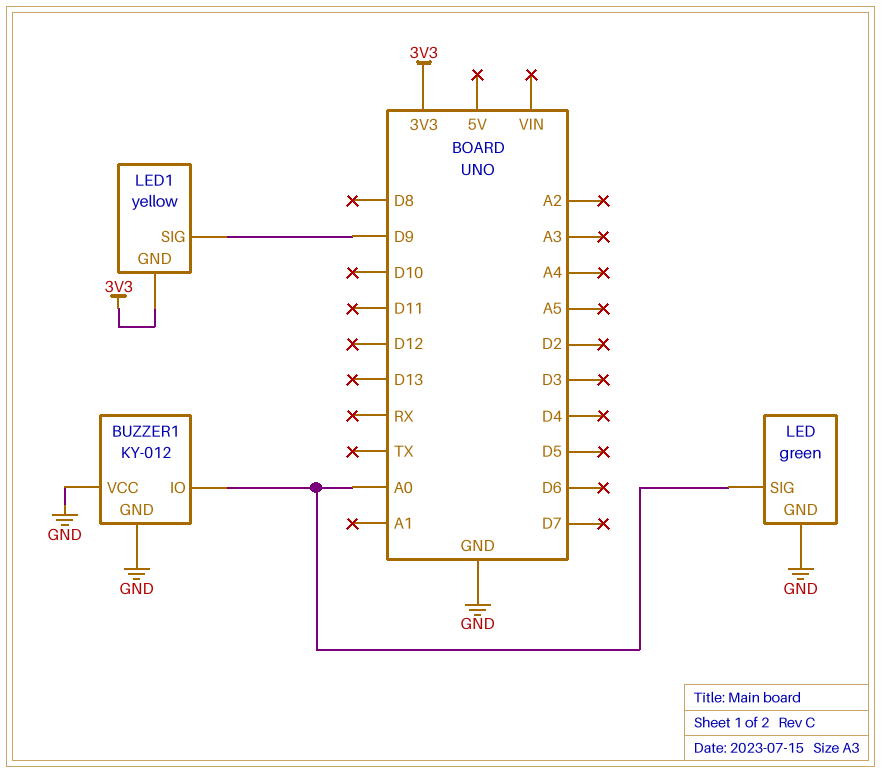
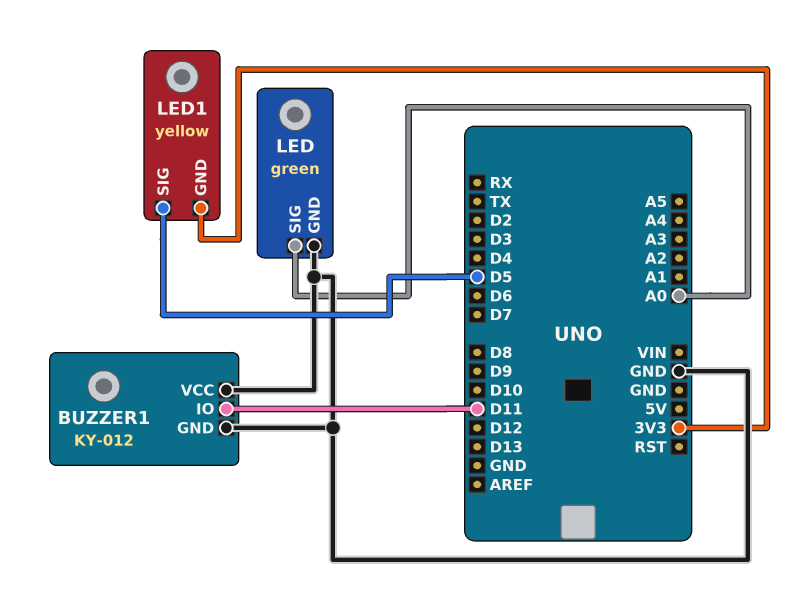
BUZZER1 pin IO: A0 -> D11
LED1 pin SIG: D9 -> D5

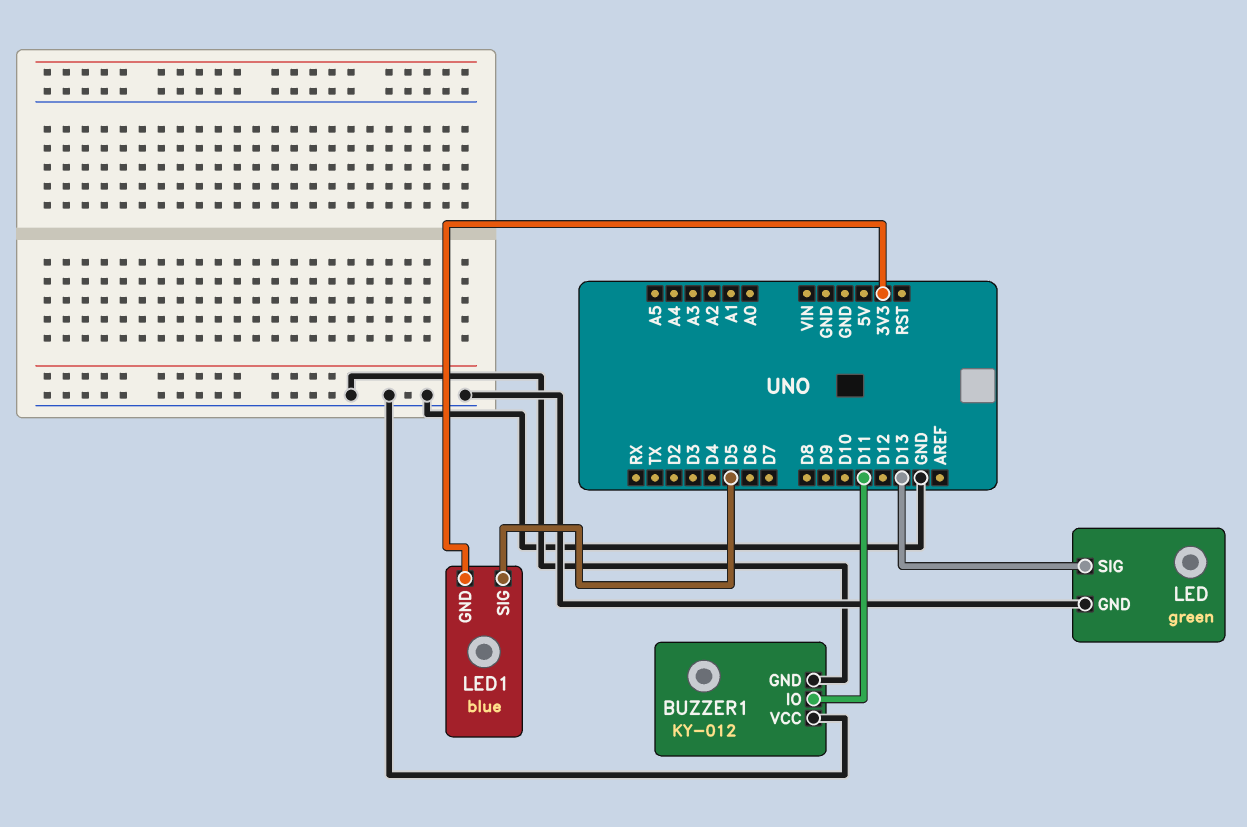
LED pin SIG: A0 -> D13
LED1: yellow -> blue

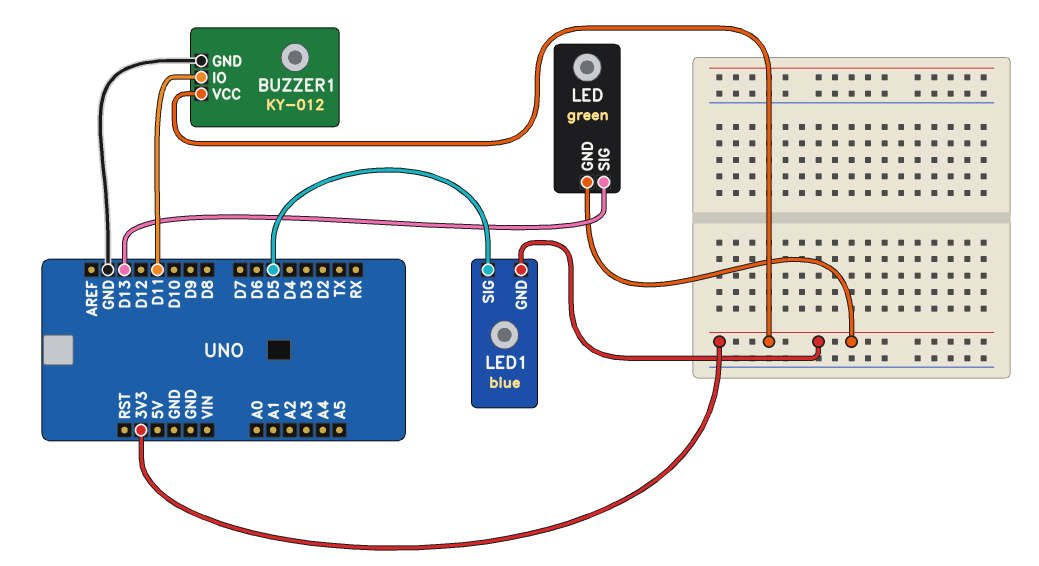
BUZZER1 pin VCC: GND -> 3V3
LED pin GND: GND -> 3V3

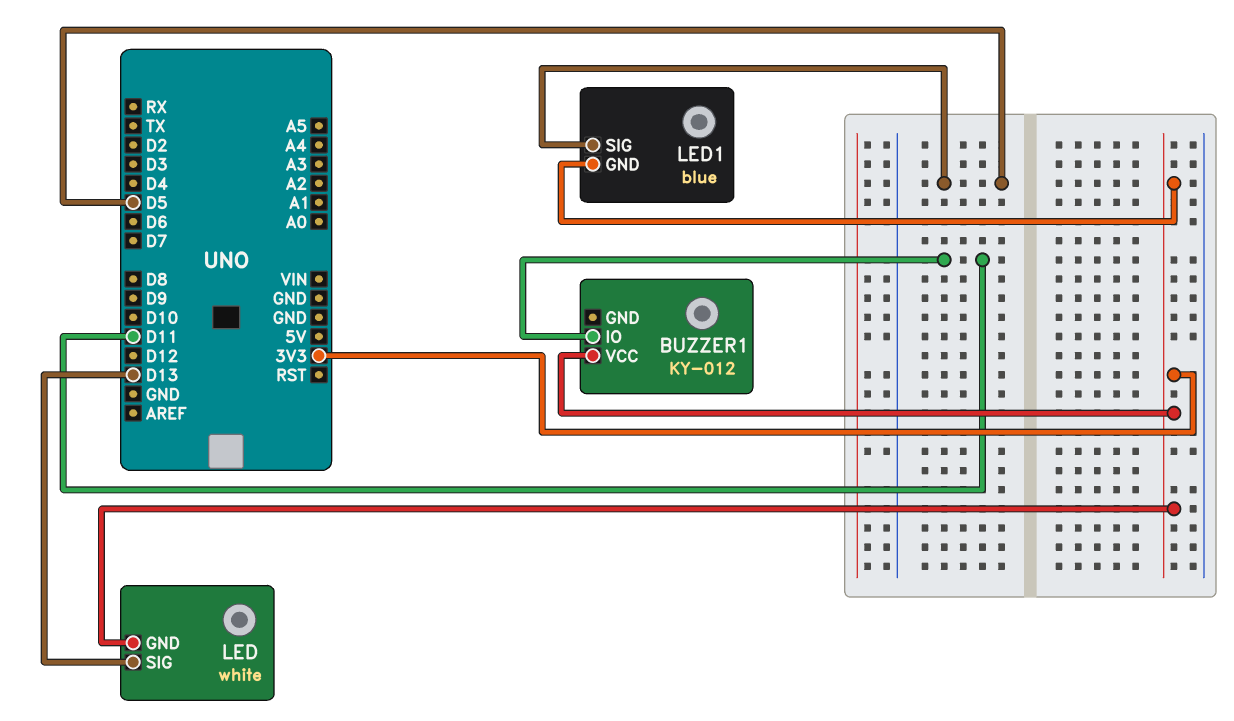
BUZZER1 pin GND: GND -> none
LED: green -> white

